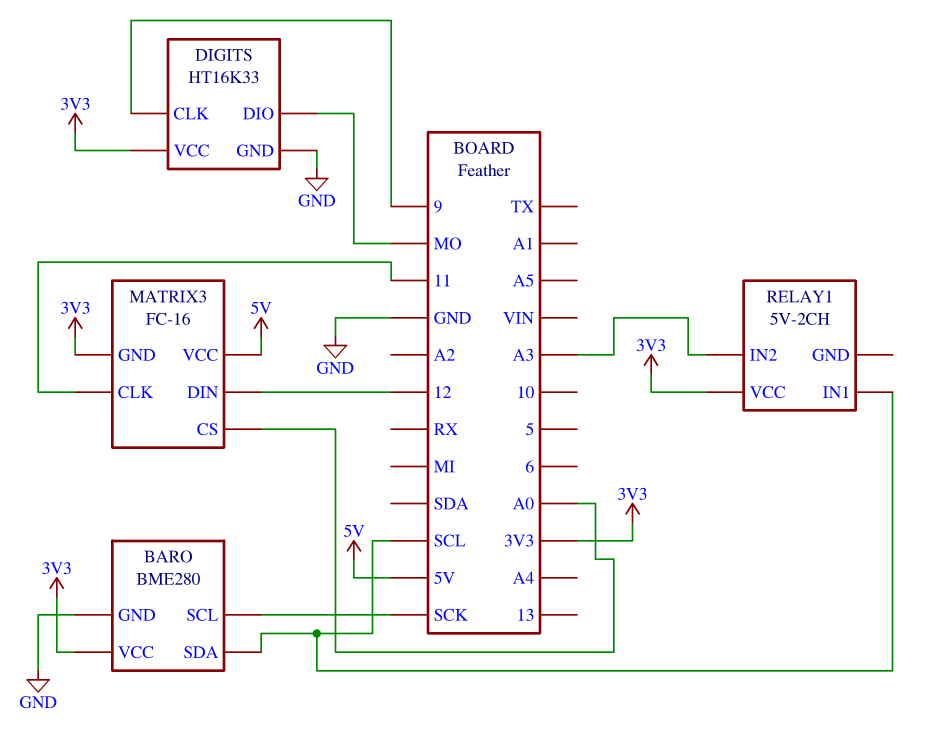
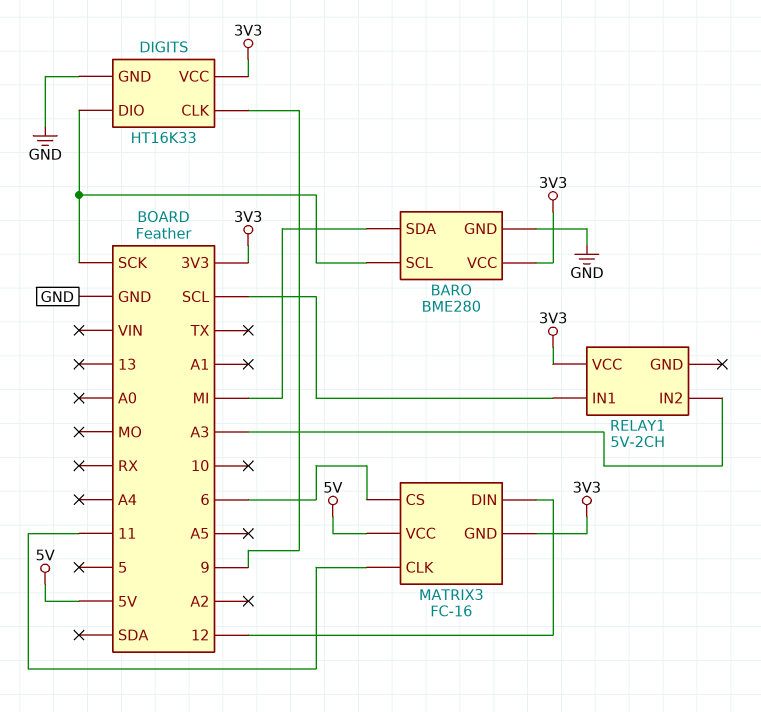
BARO pin SDA: SCL -> MI
DIGITS pin DIO: MO -> SCK
MATRIX3 pin CS: A0 -> 6

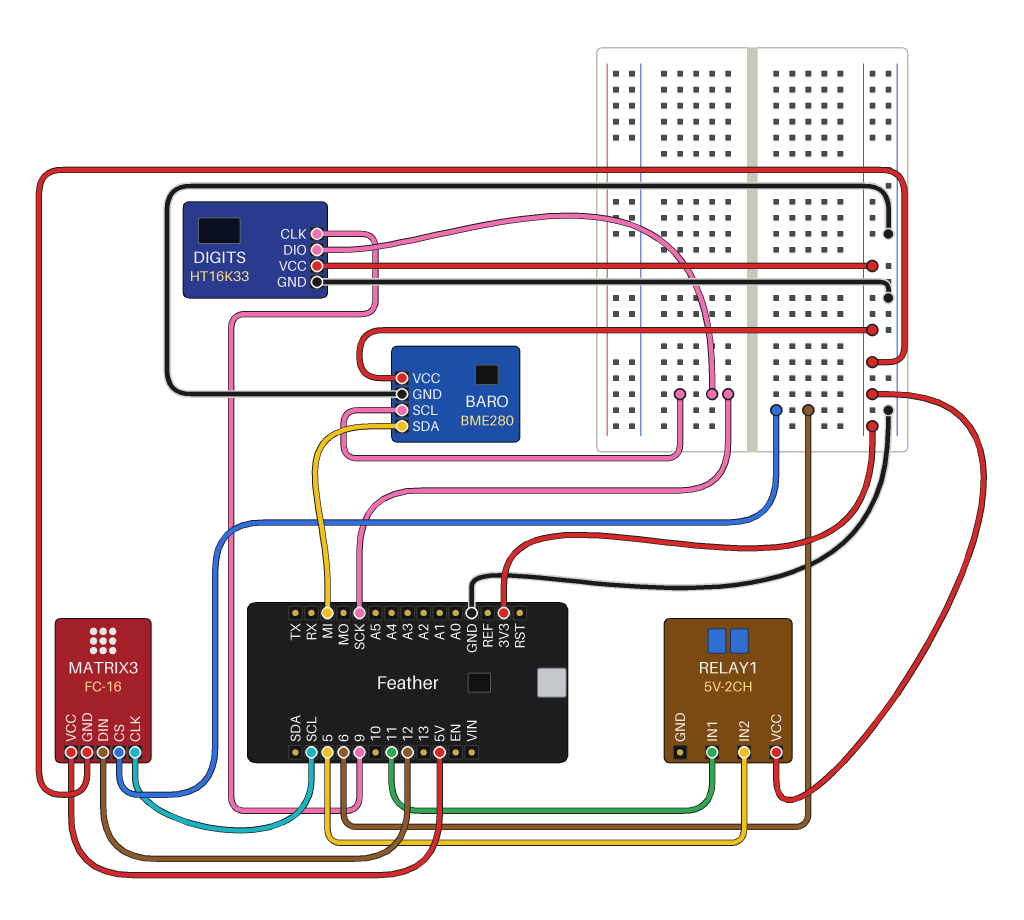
MATRIX3 pin CLK: 11 -> SCL
RELAY1 pin IN1: SCL -> 11
RELAY1 pin IN2: A3 -> 5

